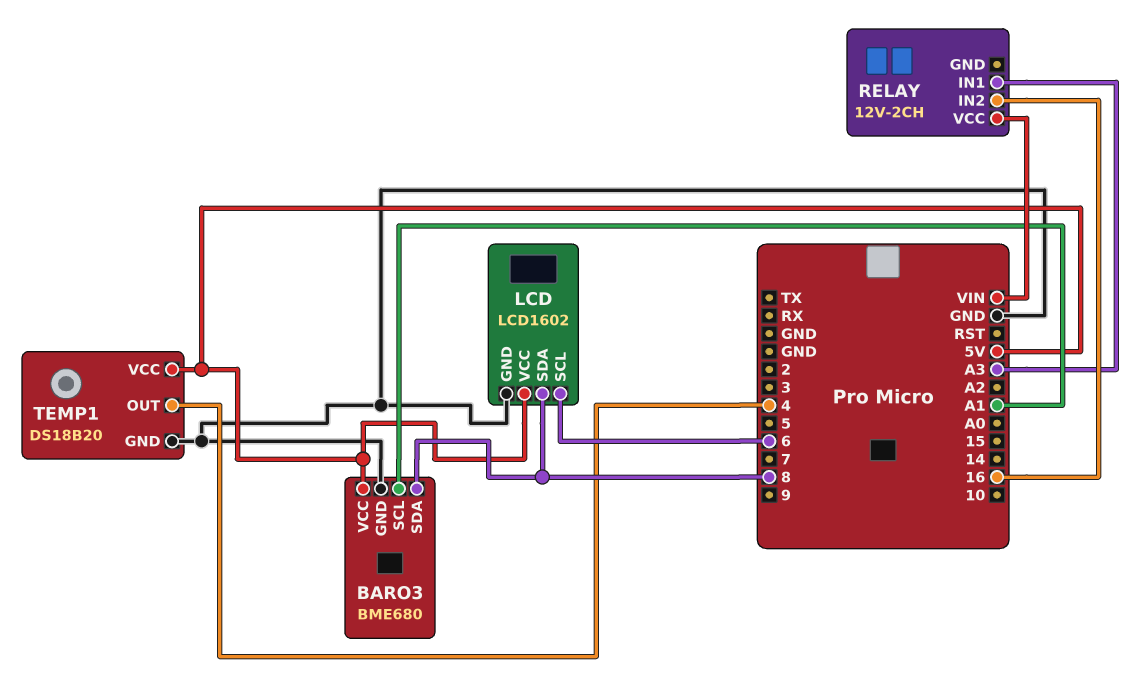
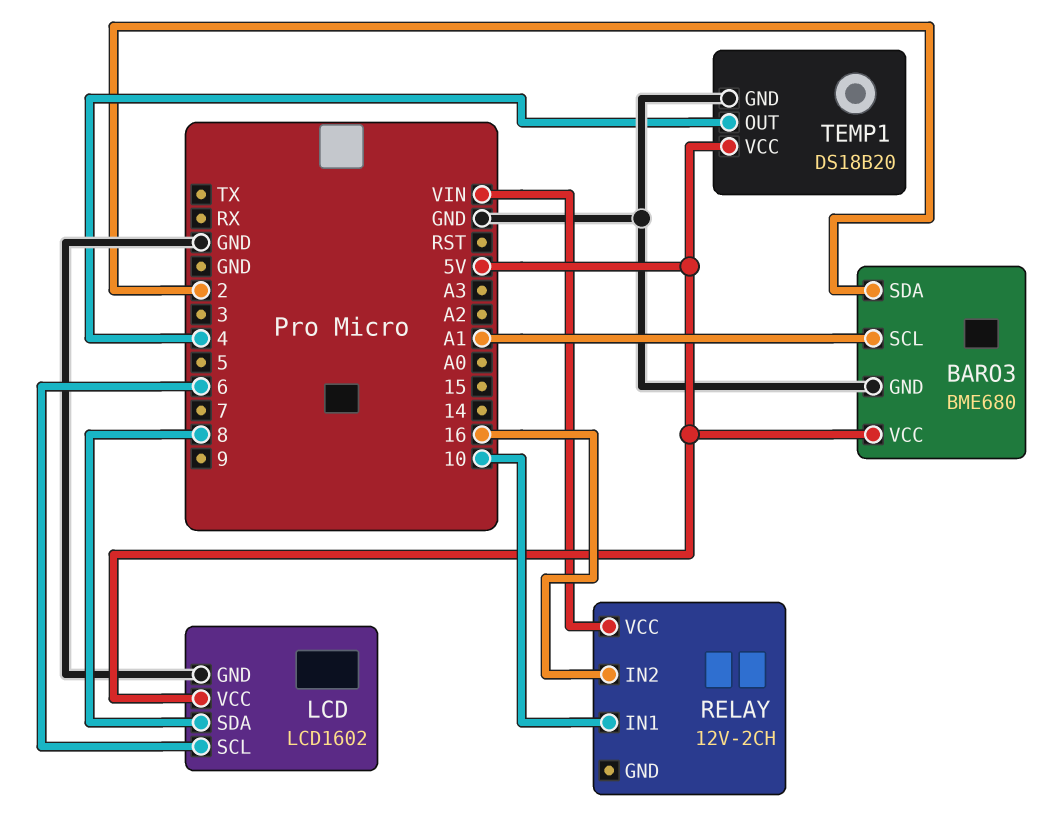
BARO3 pin SDA: 8 -> 2
RELAY pin IN1: A3 -> 10

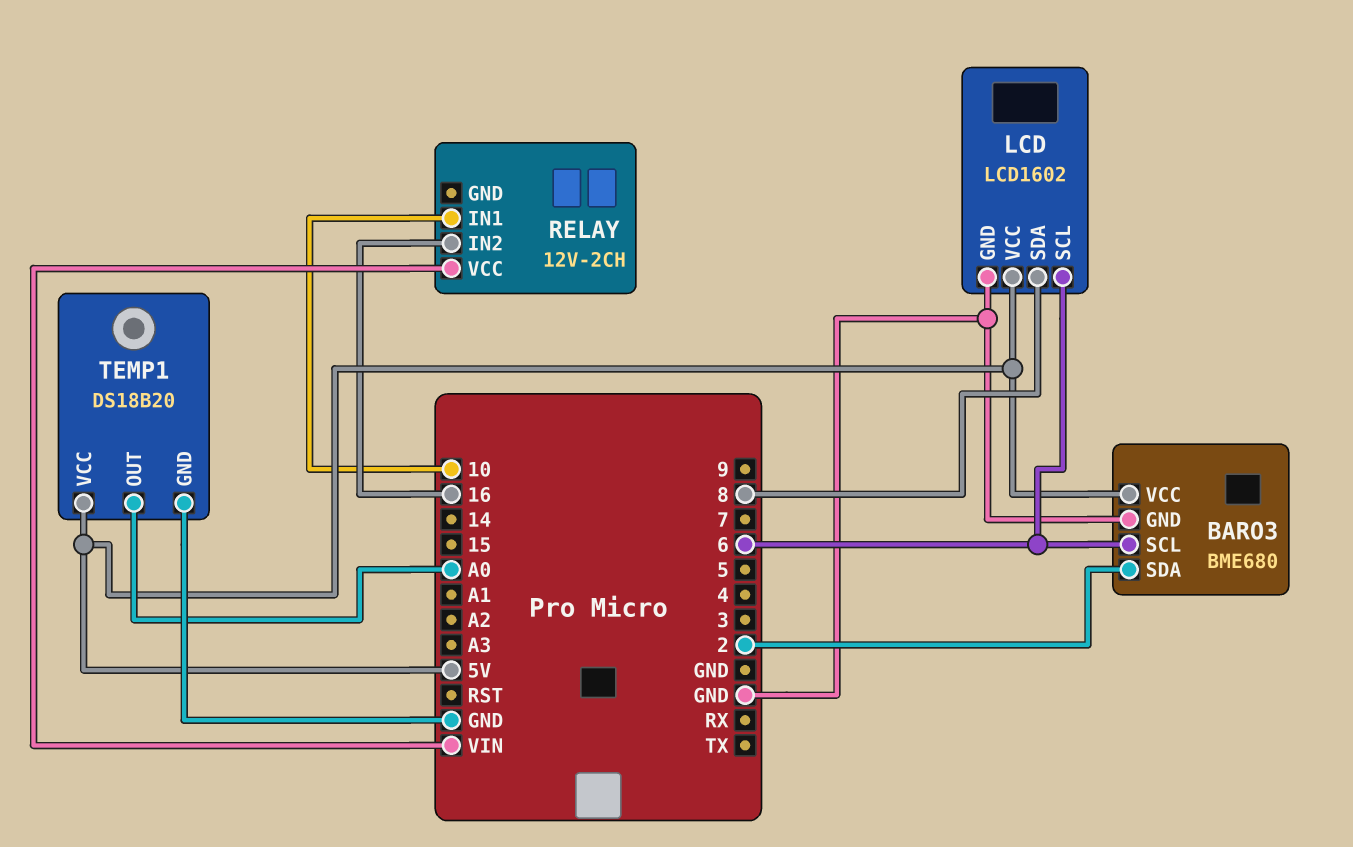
BARO3 pin SCL: A1 -> 6
TEMP1 pin OUT: 4 -> A0

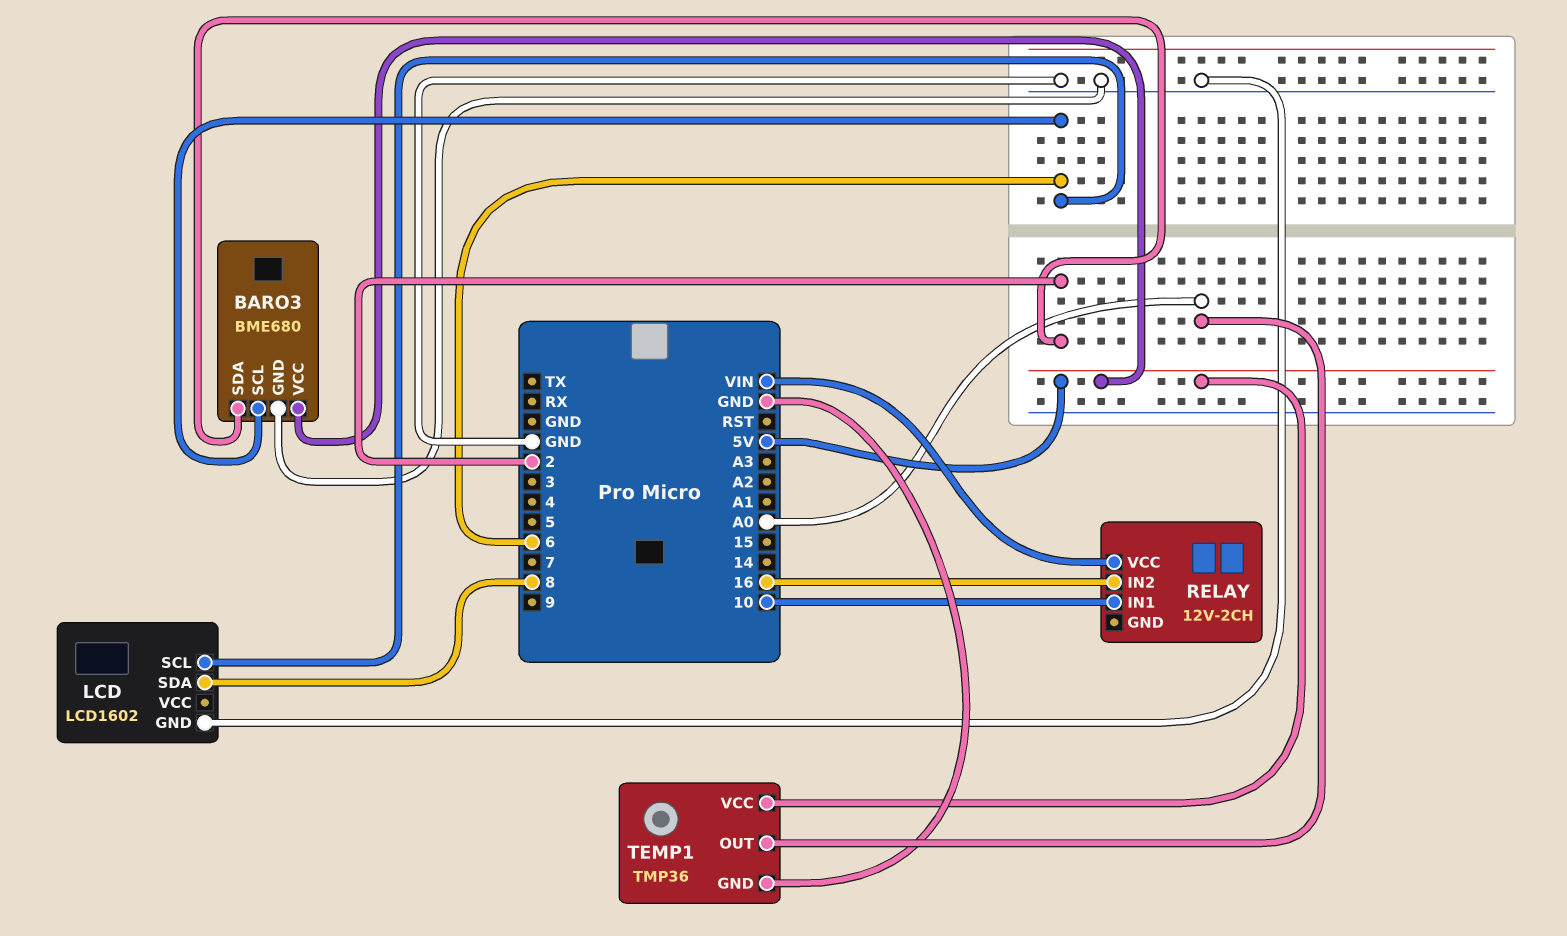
LCD pin VCC: 5V -> none
TEMP1: DS18B20 -> TMP36

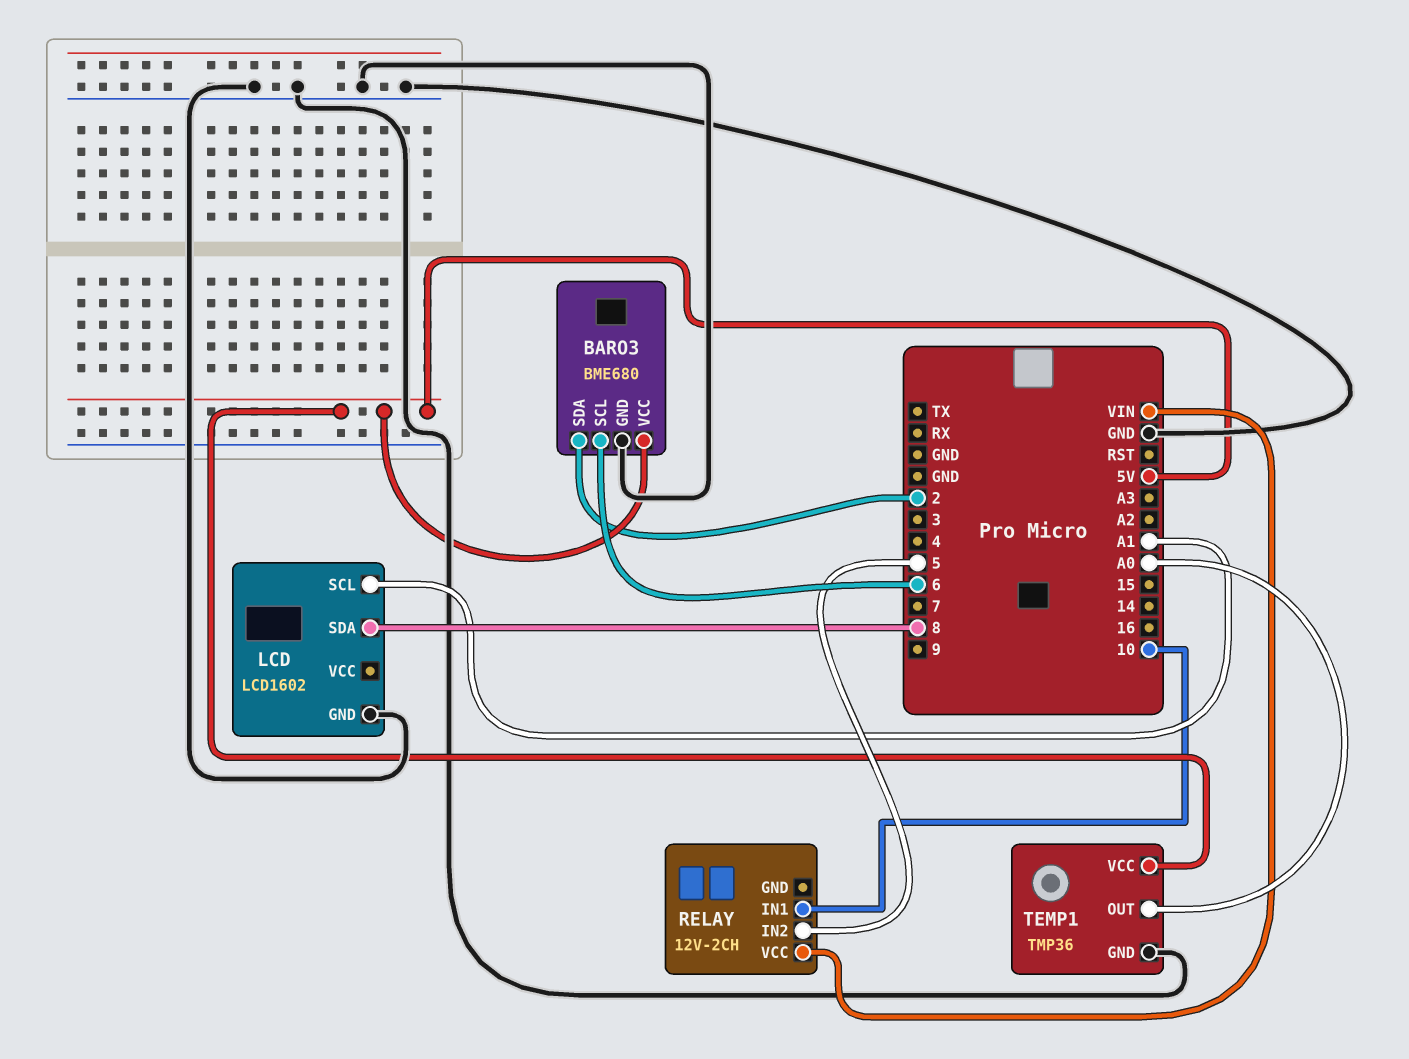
LCD pin SCL: 6 -> A1
RELAY pin IN2: 16 -> 5

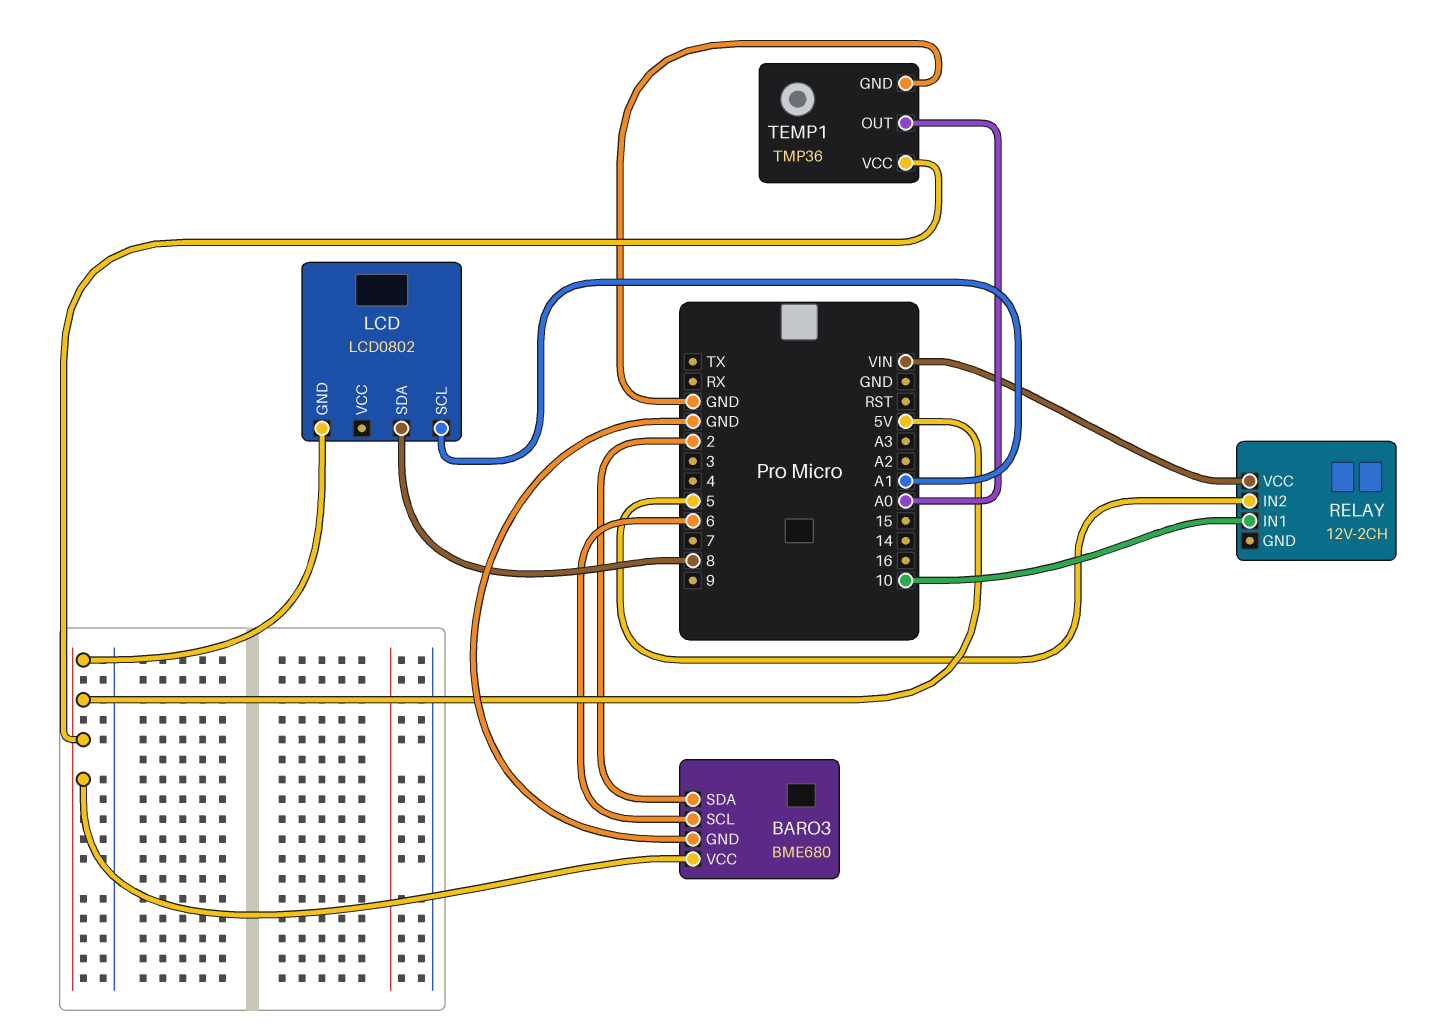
LCD: LCD1602 -> LCD0802
LCD pin GND: GND -> 5V

